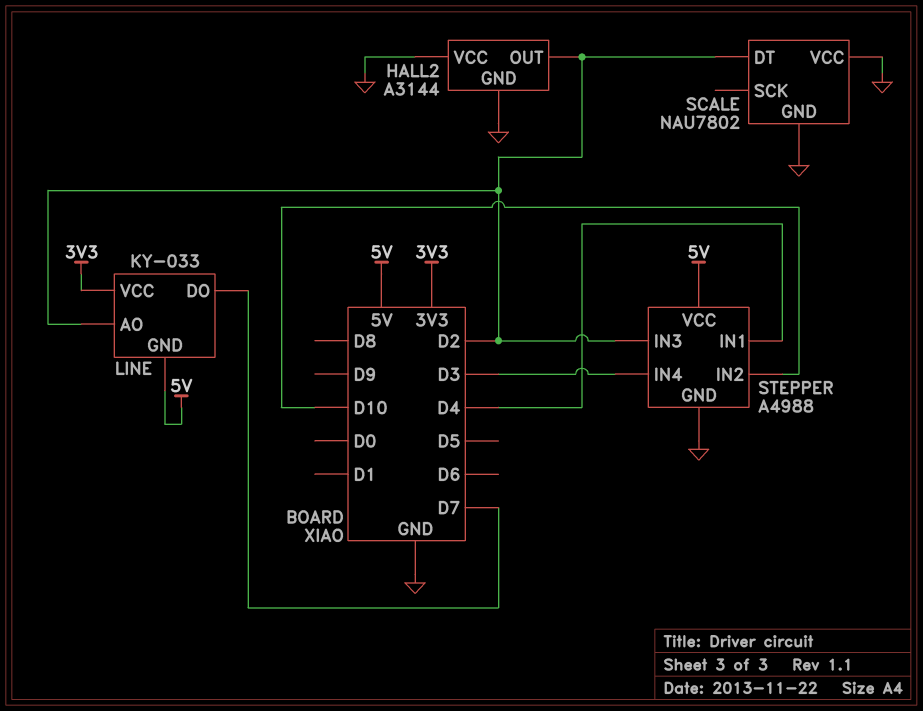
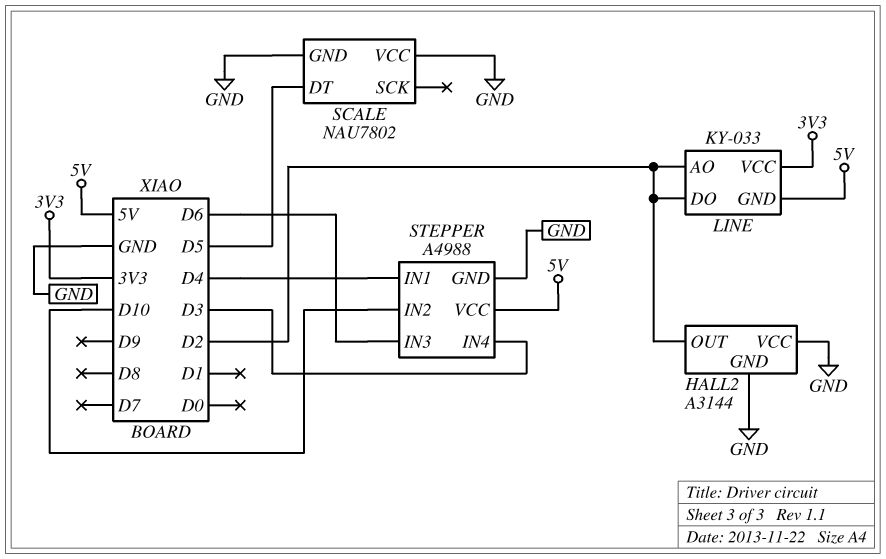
LINE pin DO: D7 -> D2
SCALE pin DT: D2 -> D5
STEPPER pin IN3: D2 -> D6

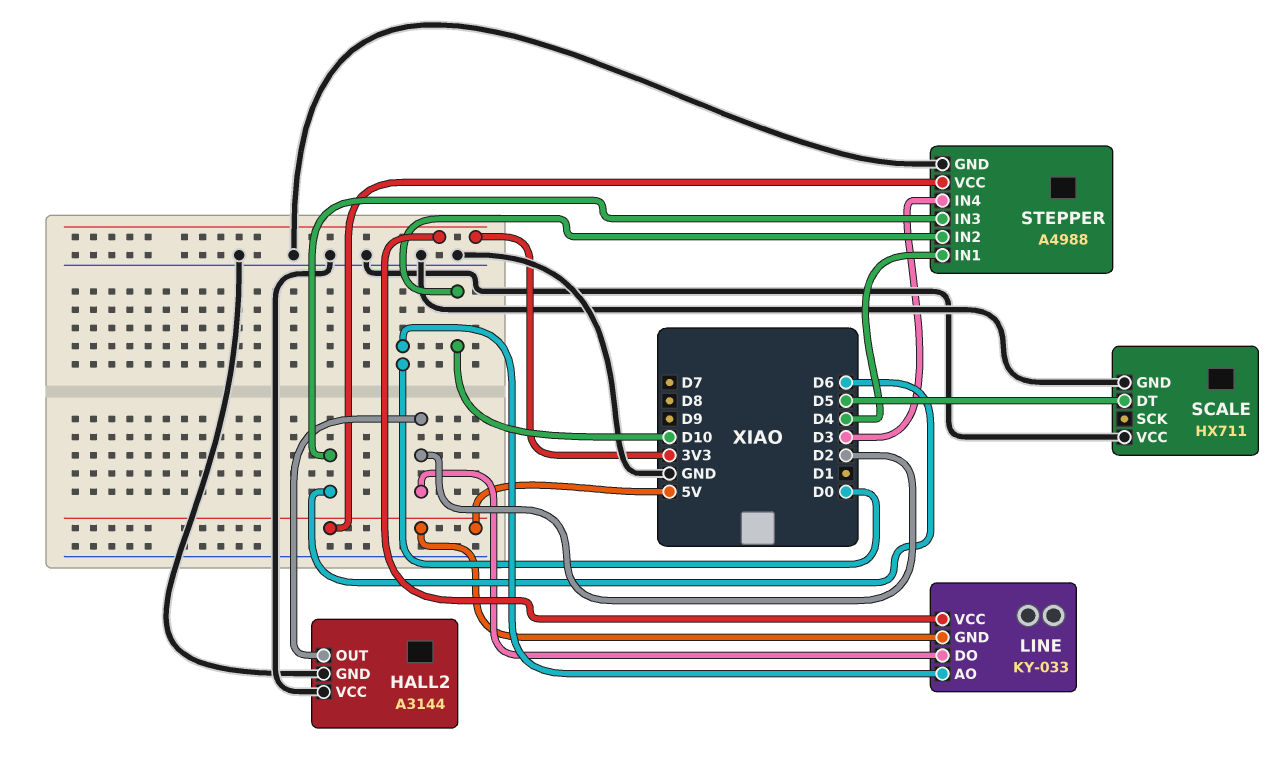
LINE pin AO: D2 -> D0
SCALE: NAU7802 -> HX711

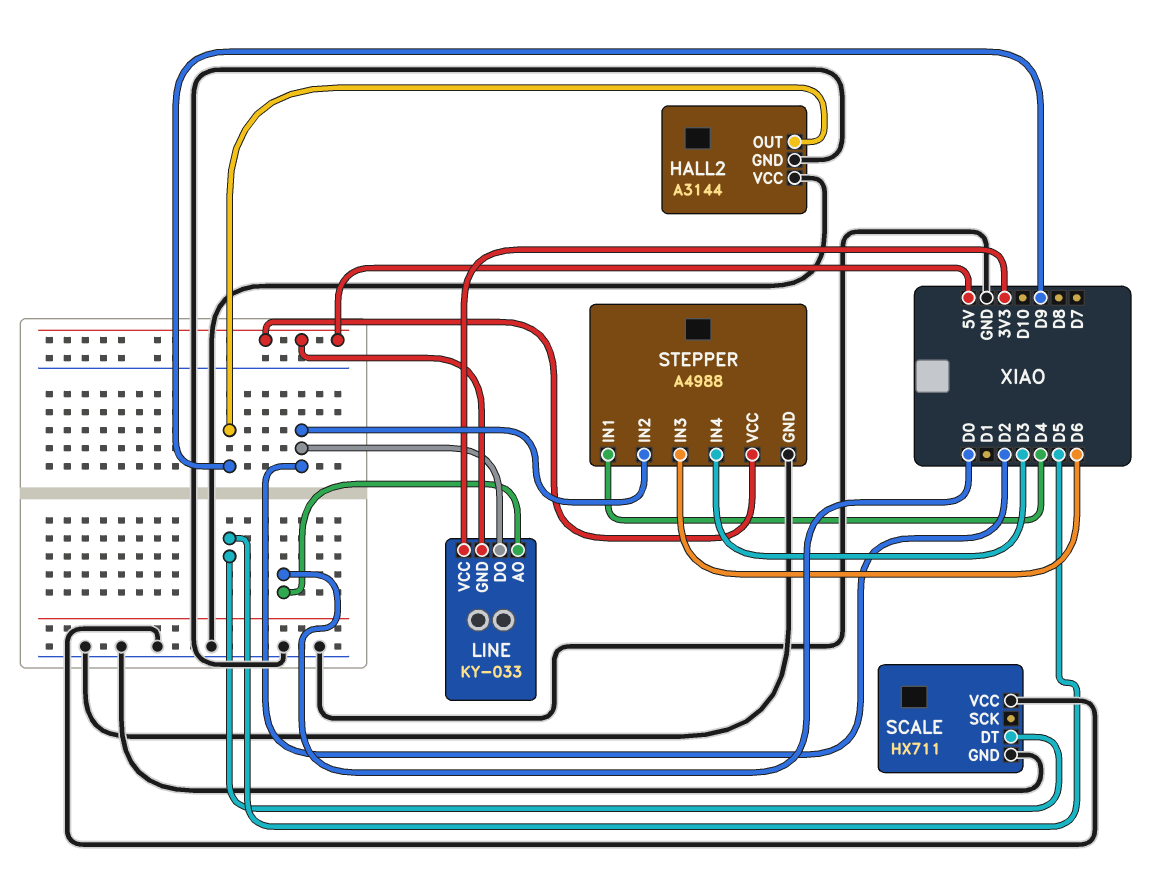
HALL2 pin OUT: D2 -> D9
STEPPER pin IN2: D10 -> D2

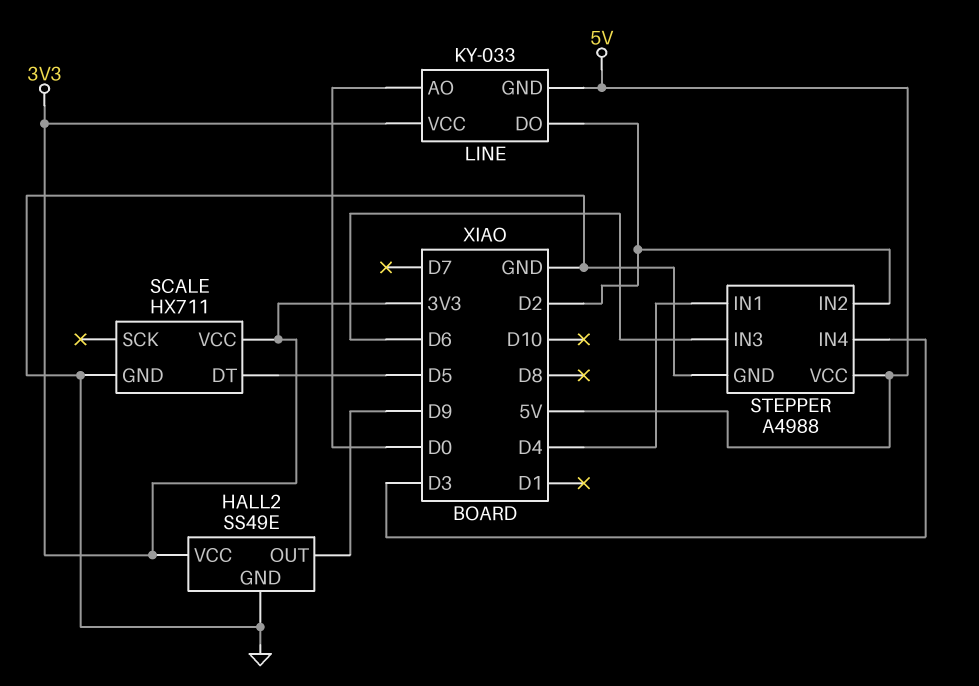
HALL2: A3144 -> SS49E
HALL2 pin VCC: GND -> 3V3
SCALE pin VCC: GND -> 3V3

